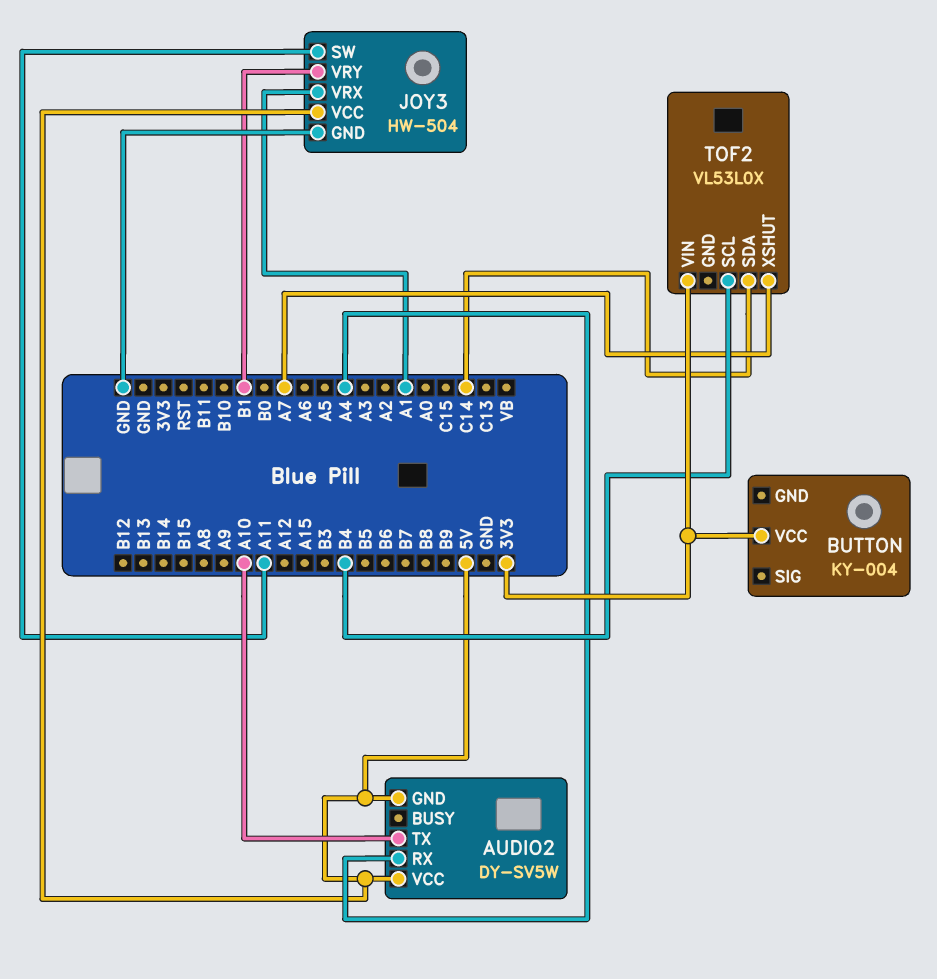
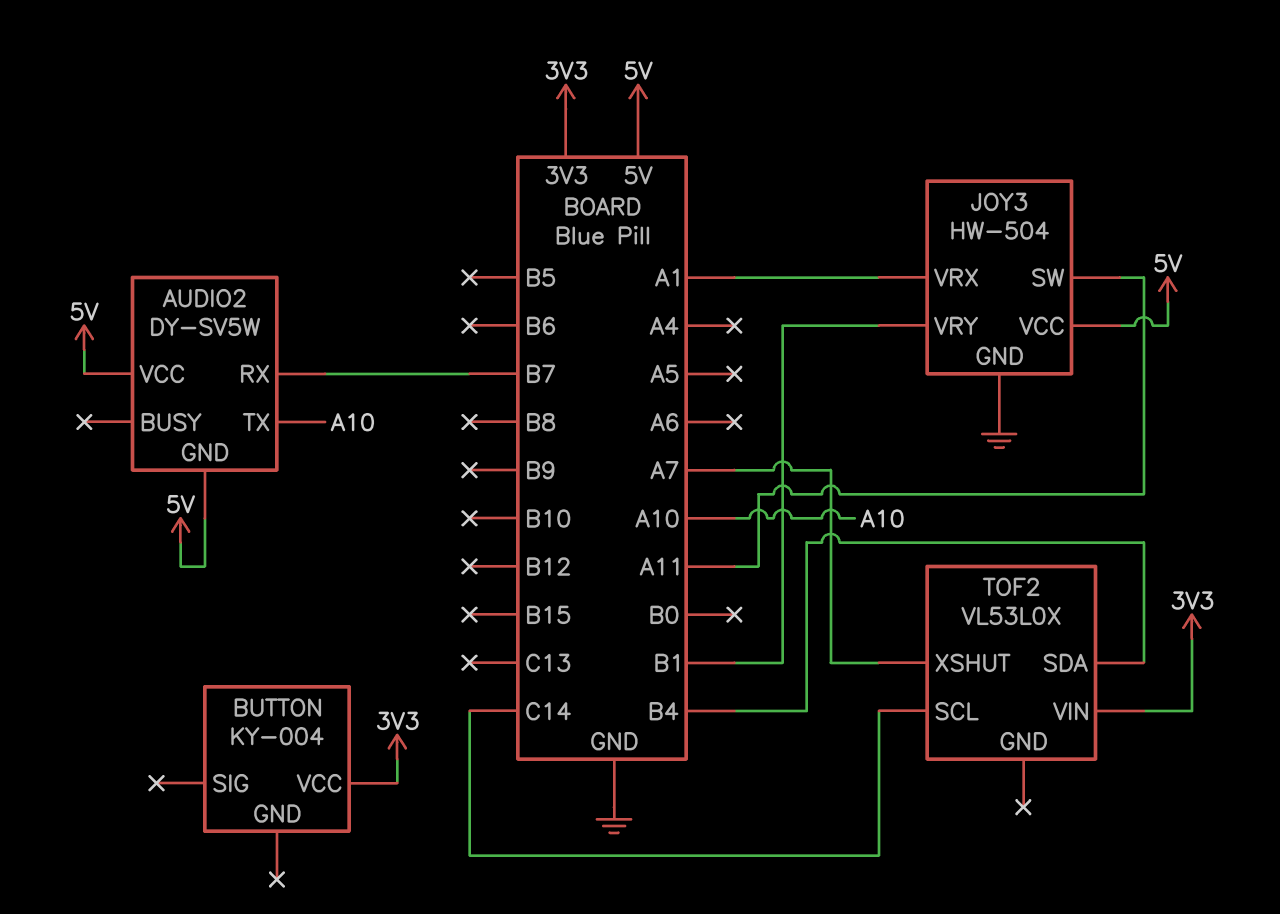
AUDIO2 pin RX: A4 -> B7
TOF2 pin SCL: B4 -> C14
TOF2 pin SDA: C14 -> B4

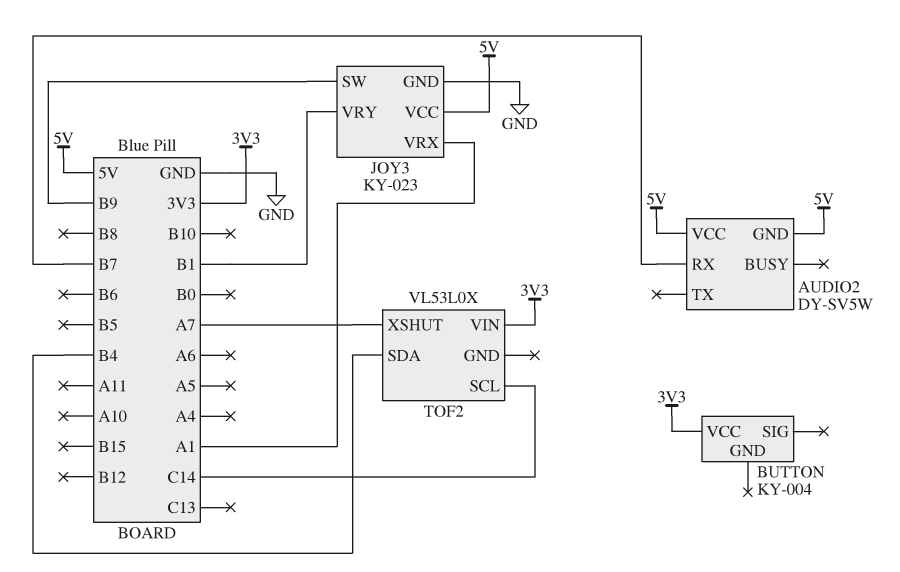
AUDIO2 pin TX: A10 -> none
JOY3: HW-504 -> KY-023
JOY3 pin SW: A11 -> B9

